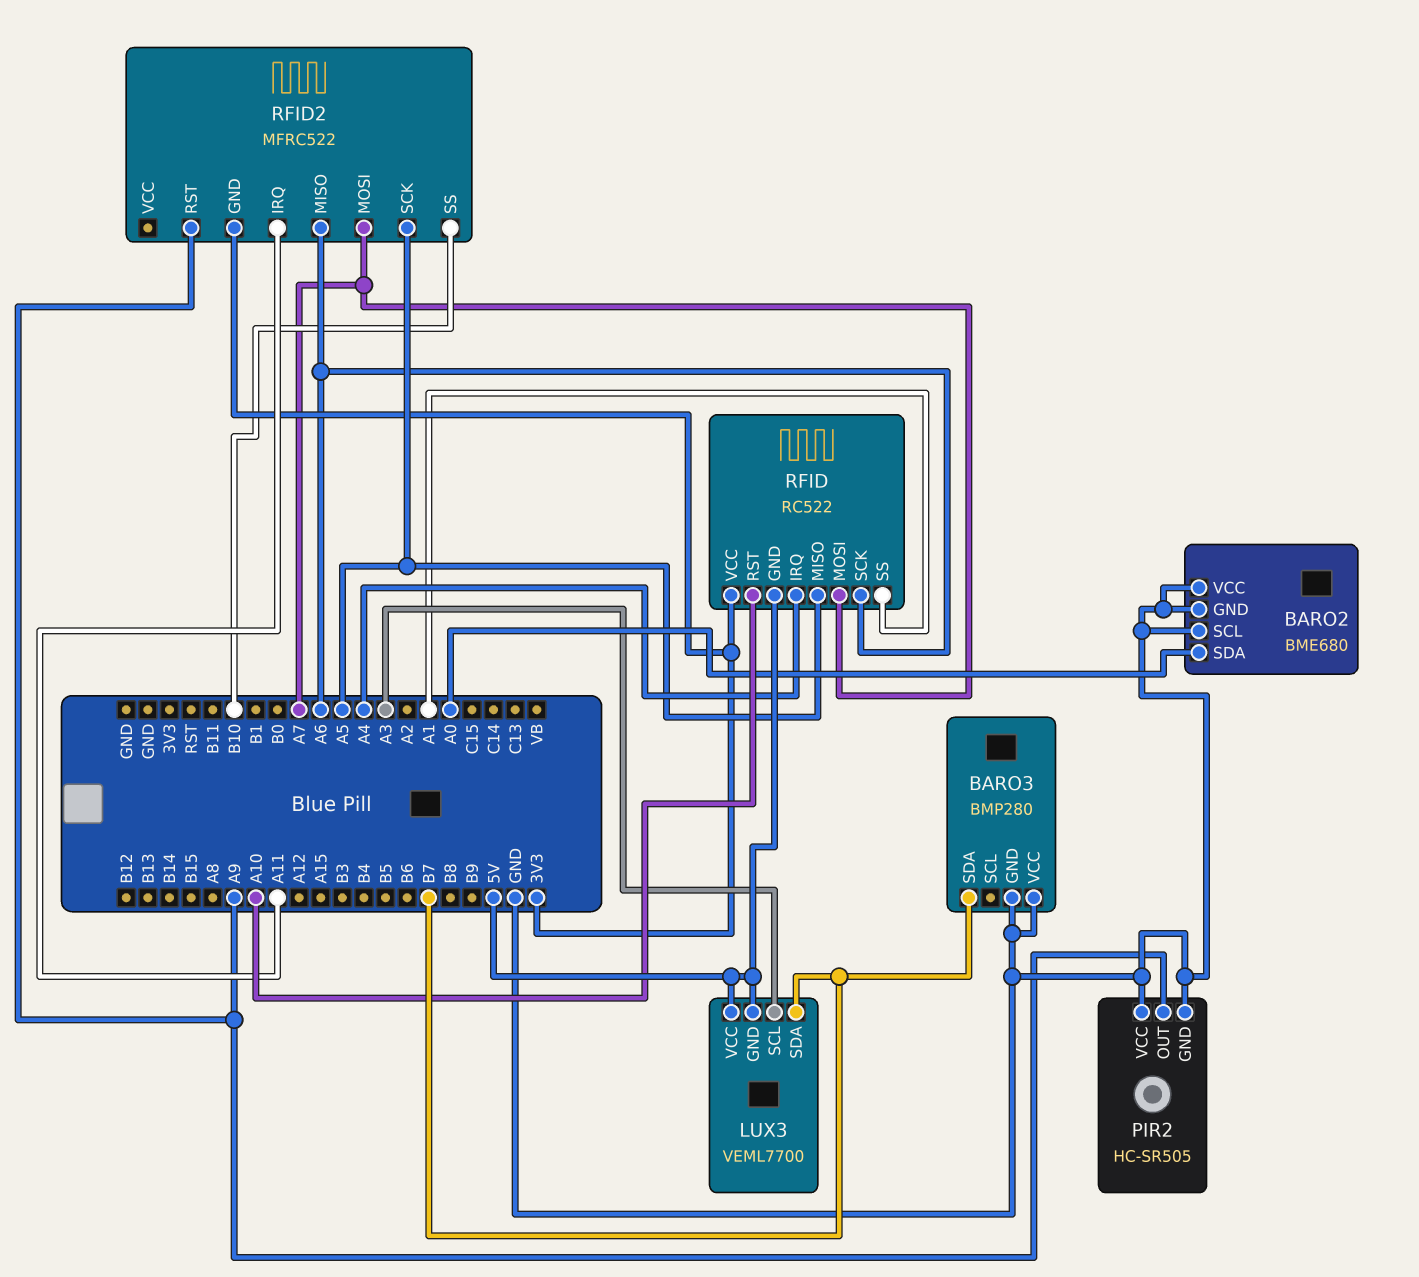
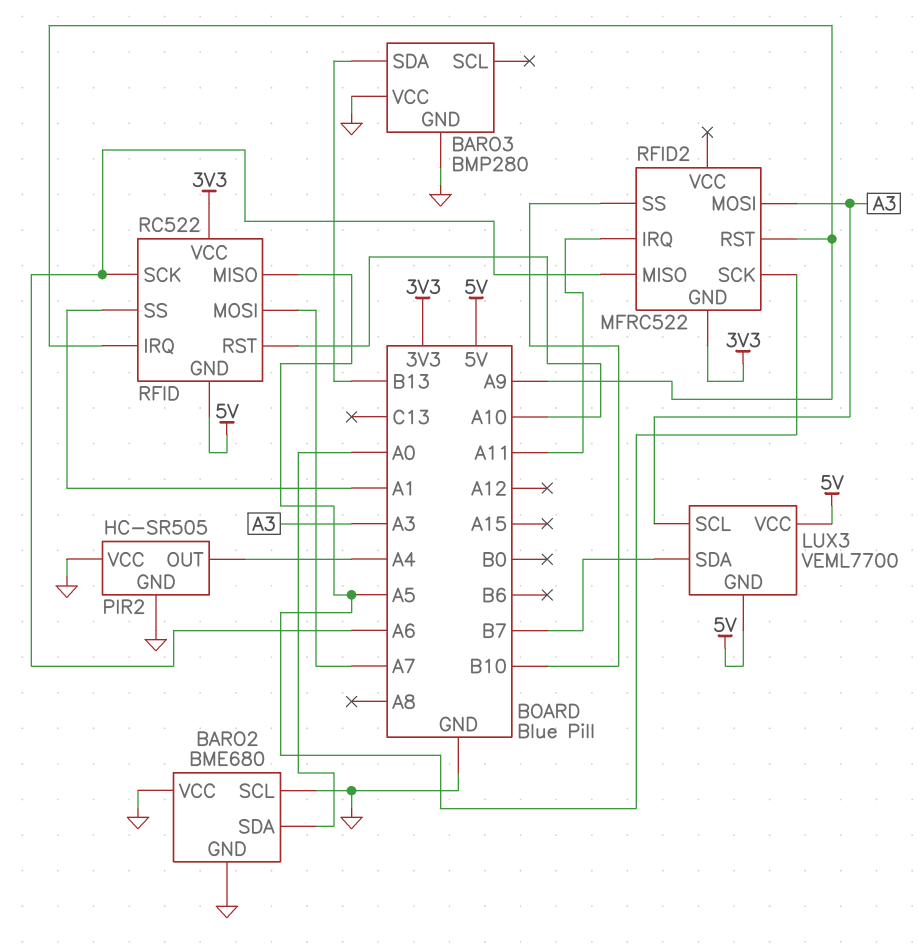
BARO3 pin SDA: B7 -> B13
PIR2 pin OUT: A9 -> A4
RFID pin IRQ: A4 -> A9
RFID2 pin MOSI: A7 -> A3

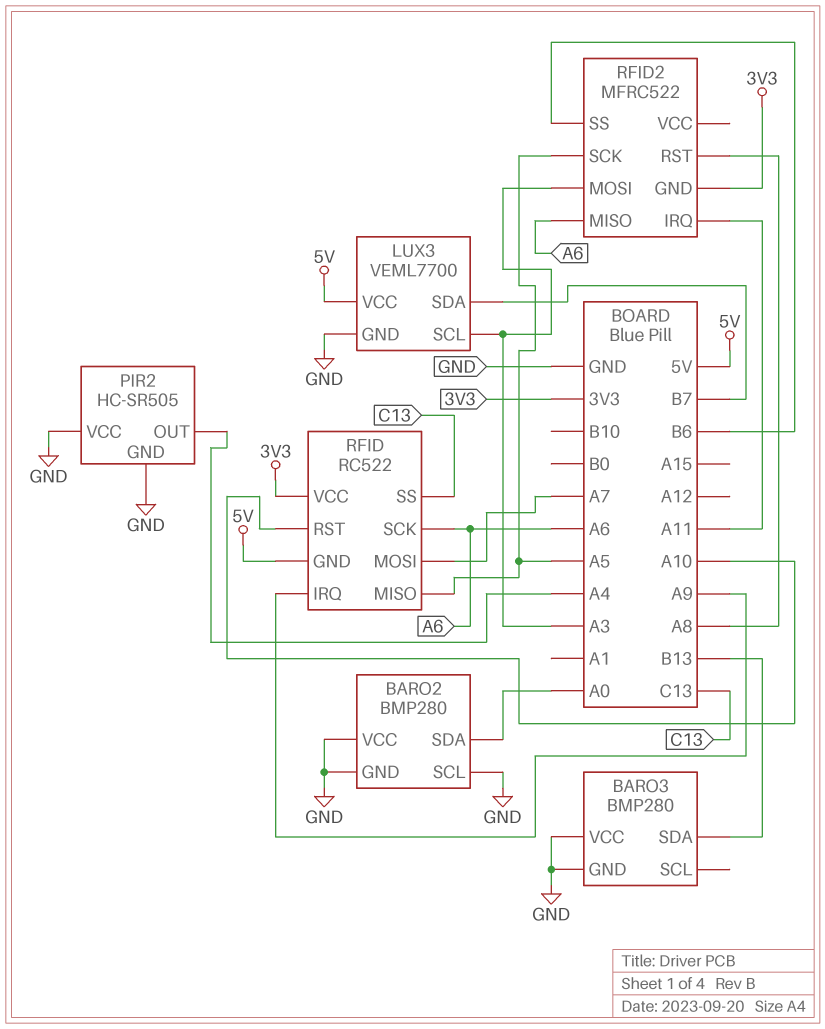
BARO2: BME680 -> BMP280
LUX3 pin GND: 5V -> GND
RFID pin SS: A1 -> C13
RFID2 pin RST: A9 -> A8
RFID2 pin SS: B10 -> B6

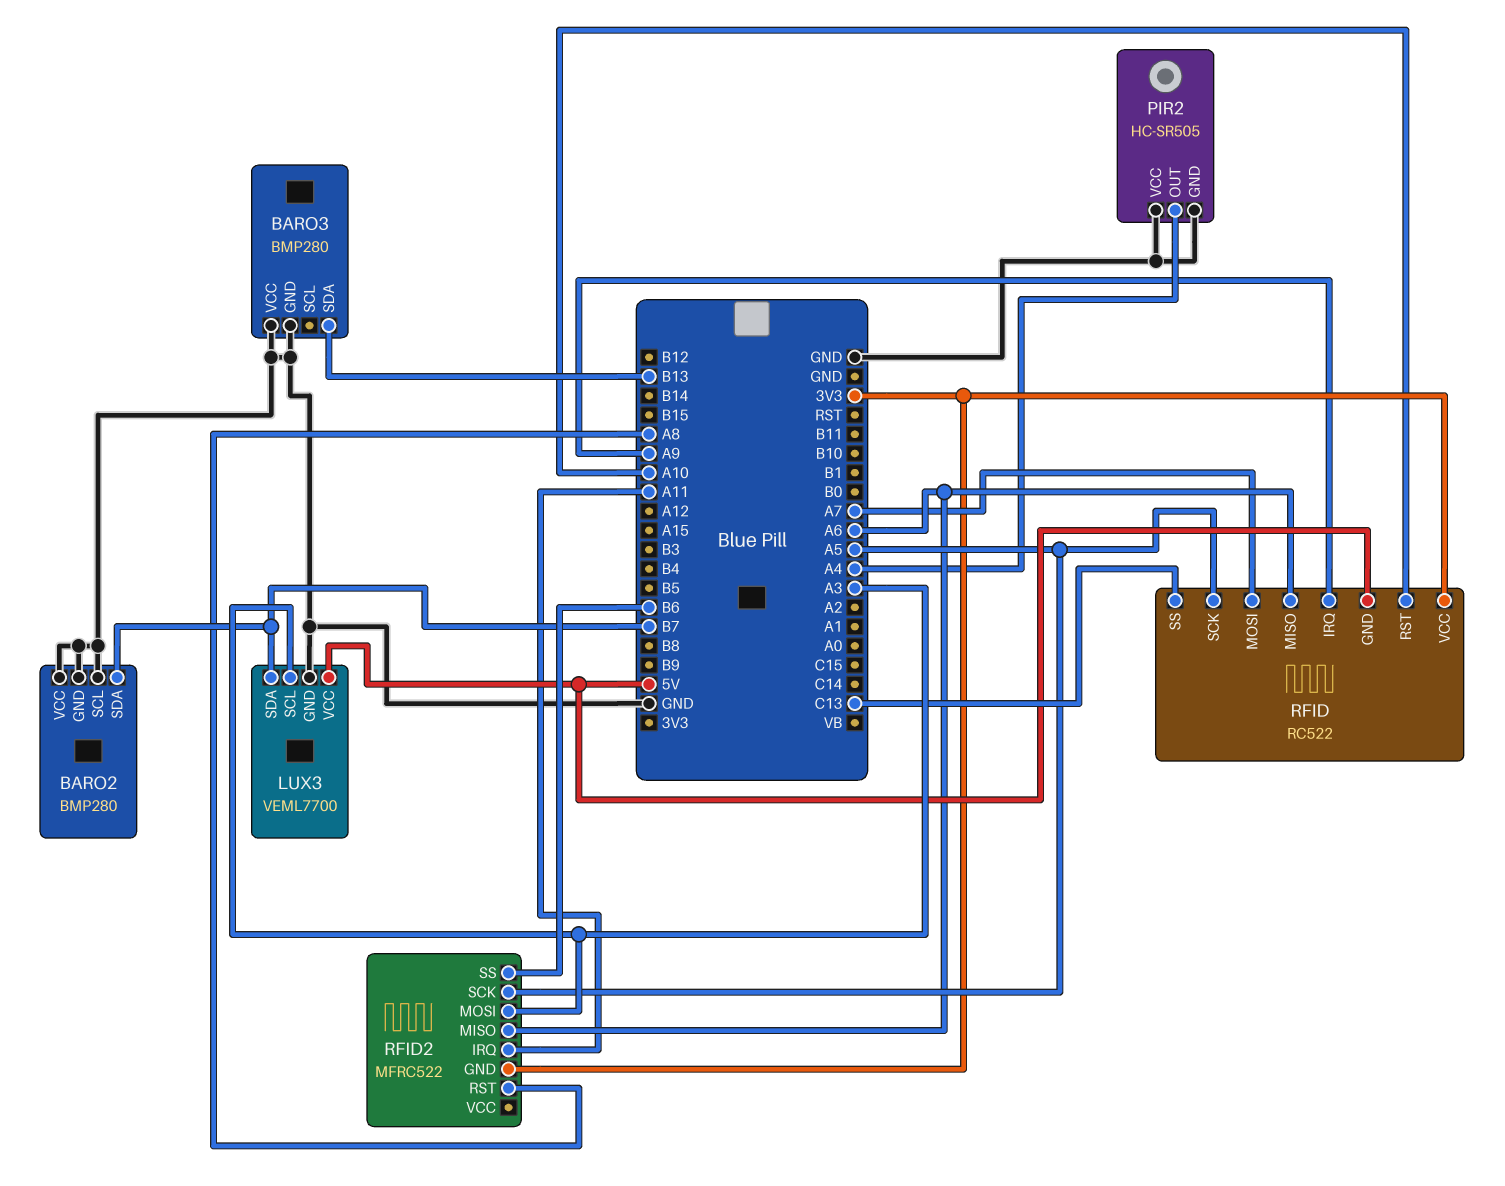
BARO2 pin SDA: A0 -> B7
RFID pin MISO: A5 -> A6
RFID pin SCK: A6 -> A5

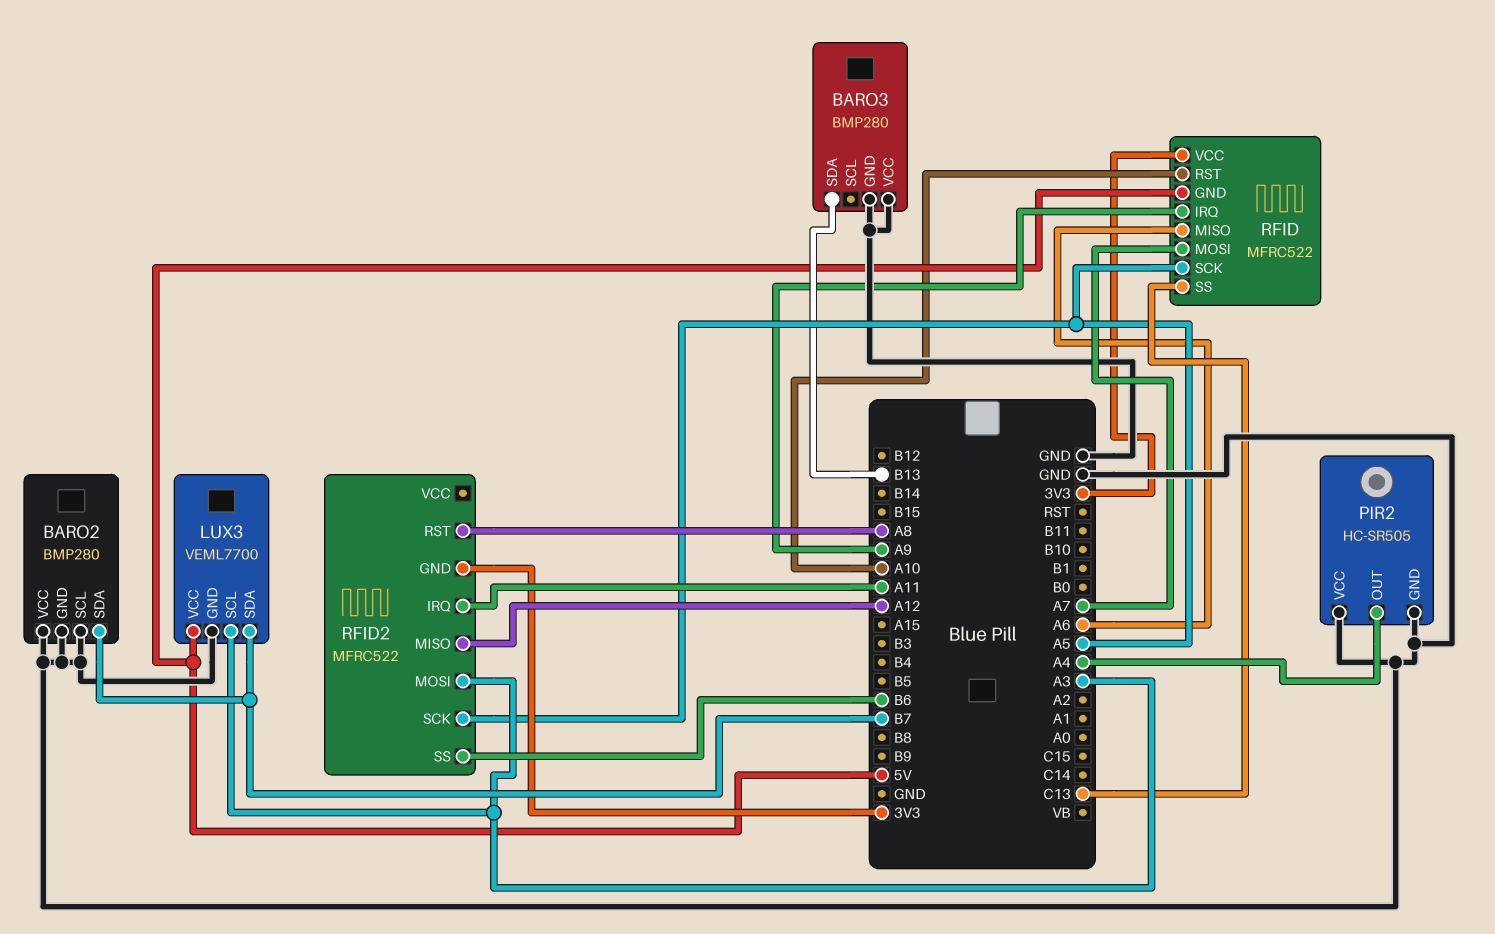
RFID: RC522 -> MFRC522
RFID2 pin MISO: A6 -> A12

